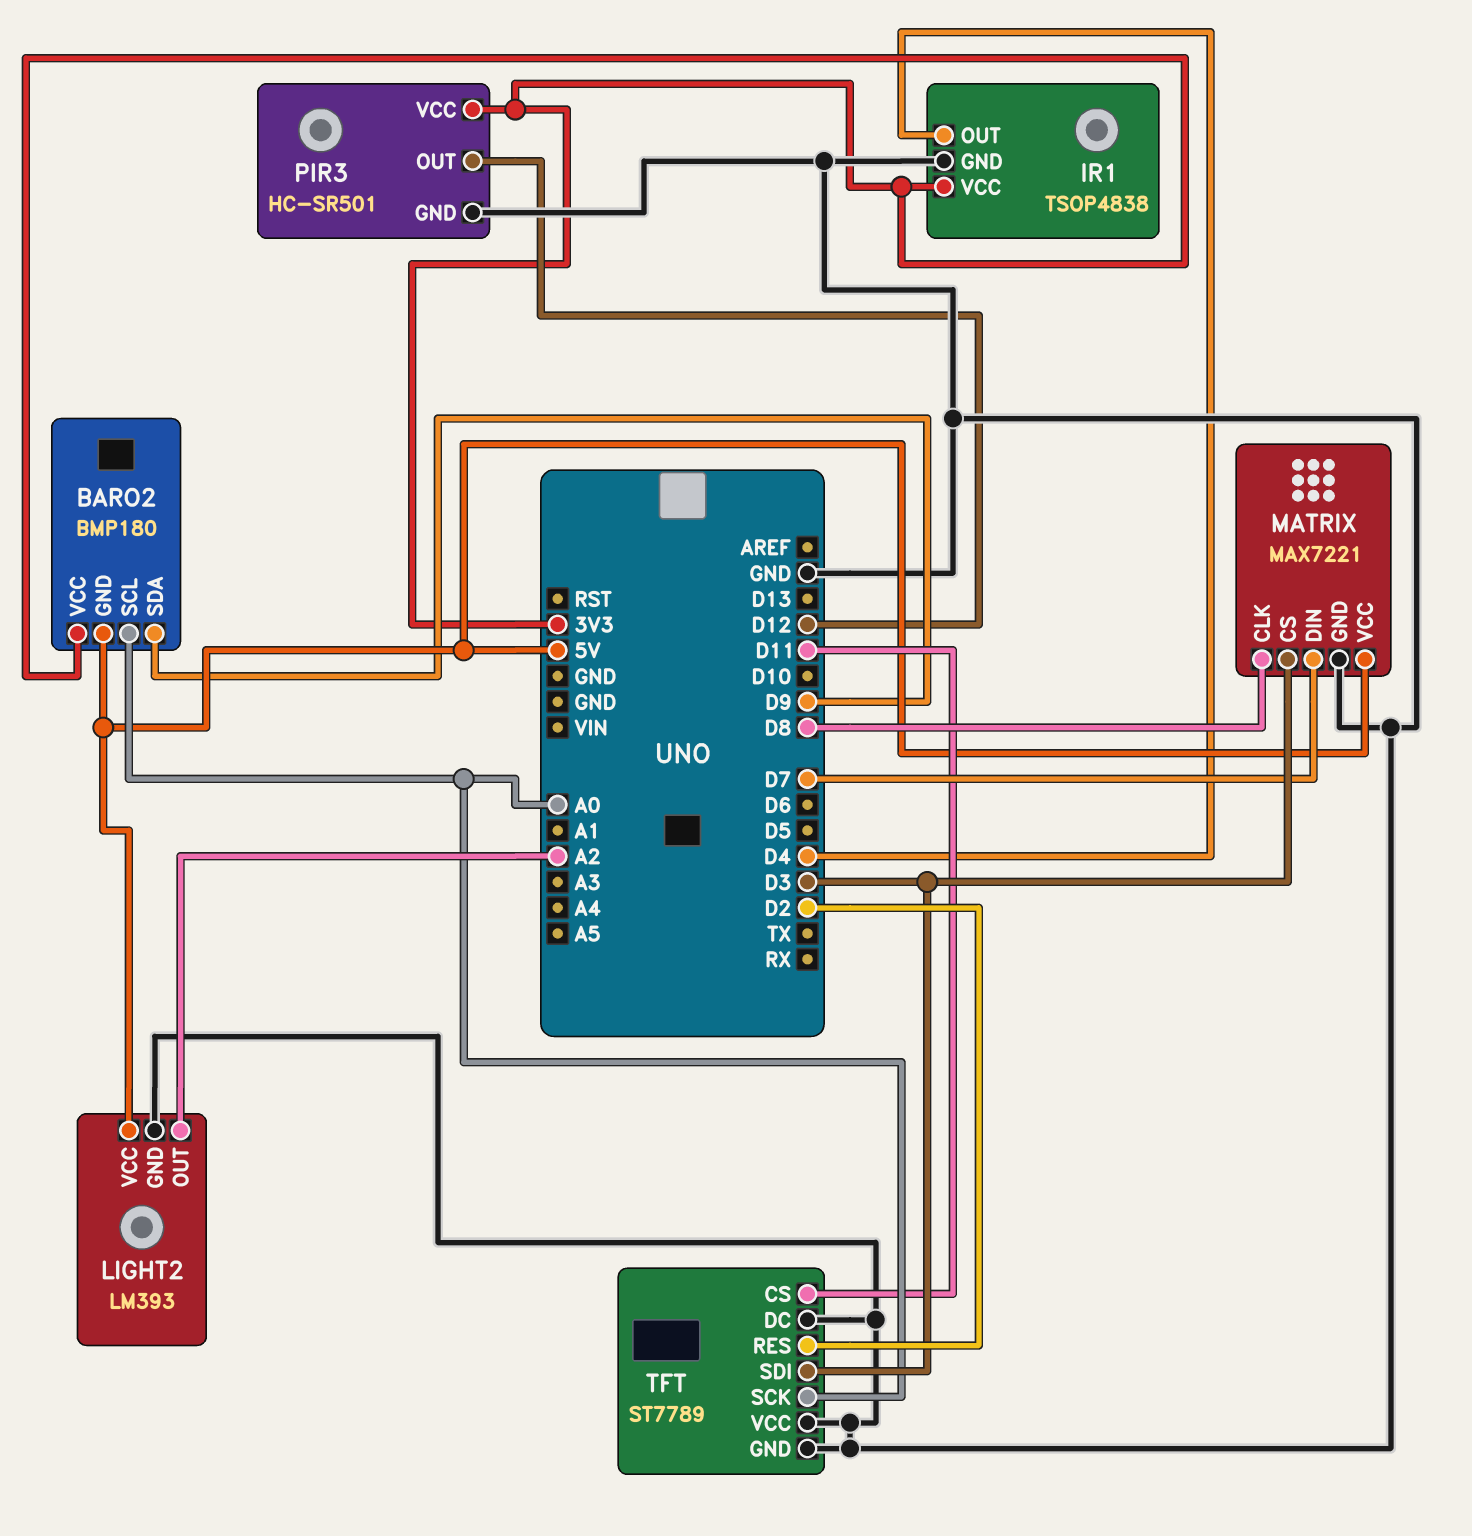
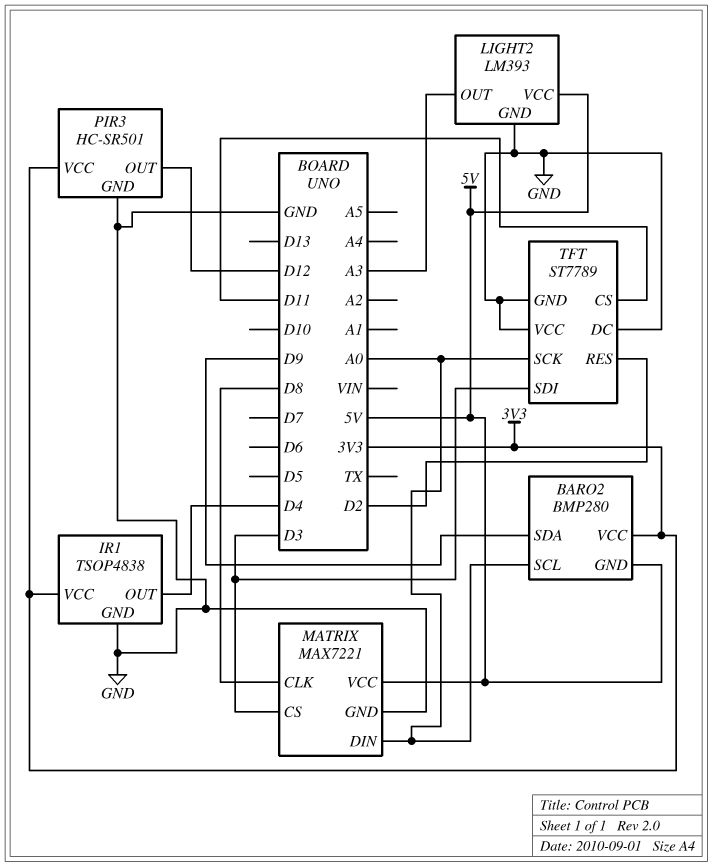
BARO2: BMP180 -> BMP280
LIGHT2 pin OUT: A2 -> A3
MATRIX pin DIN: D7 -> A0

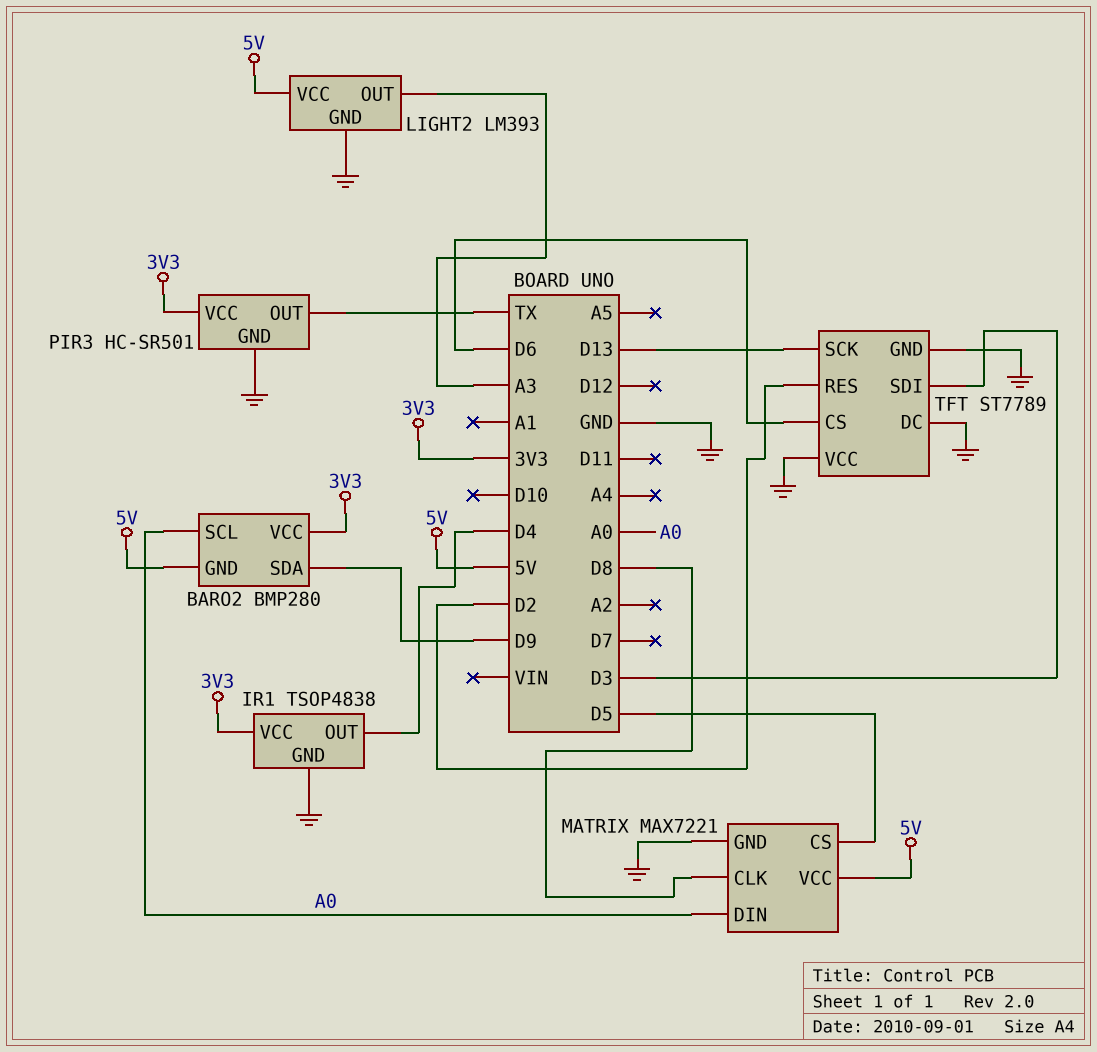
MATRIX pin CS: D3 -> D5
PIR3 pin OUT: D12 -> TX
TFT pin CS: D11 -> D6
TFT pin SCK: A0 -> D13

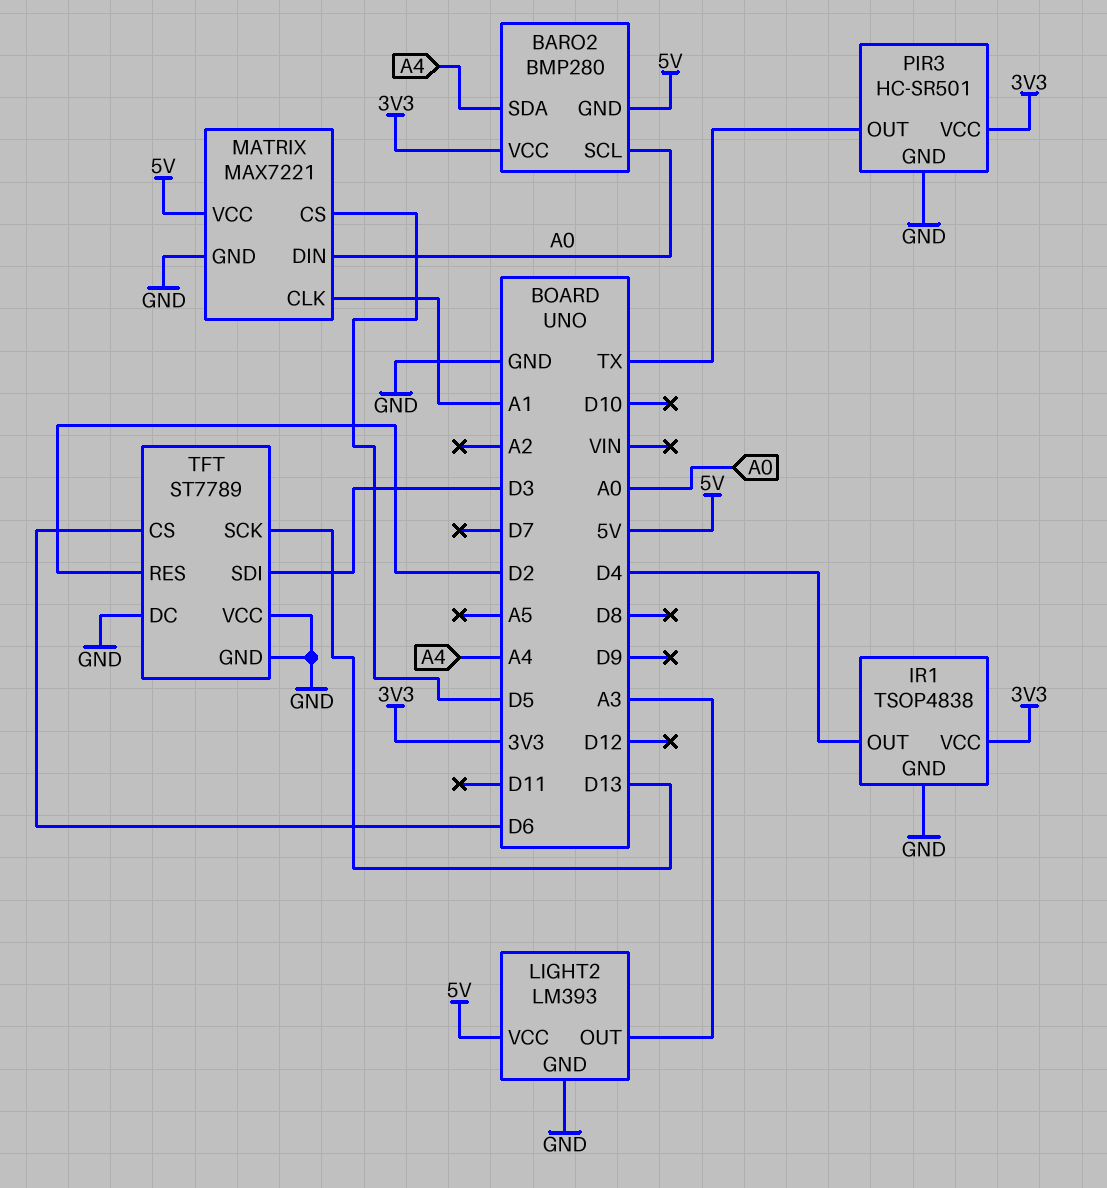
BARO2 pin SDA: D9 -> A4
MATRIX pin CLK: D8 -> A1

